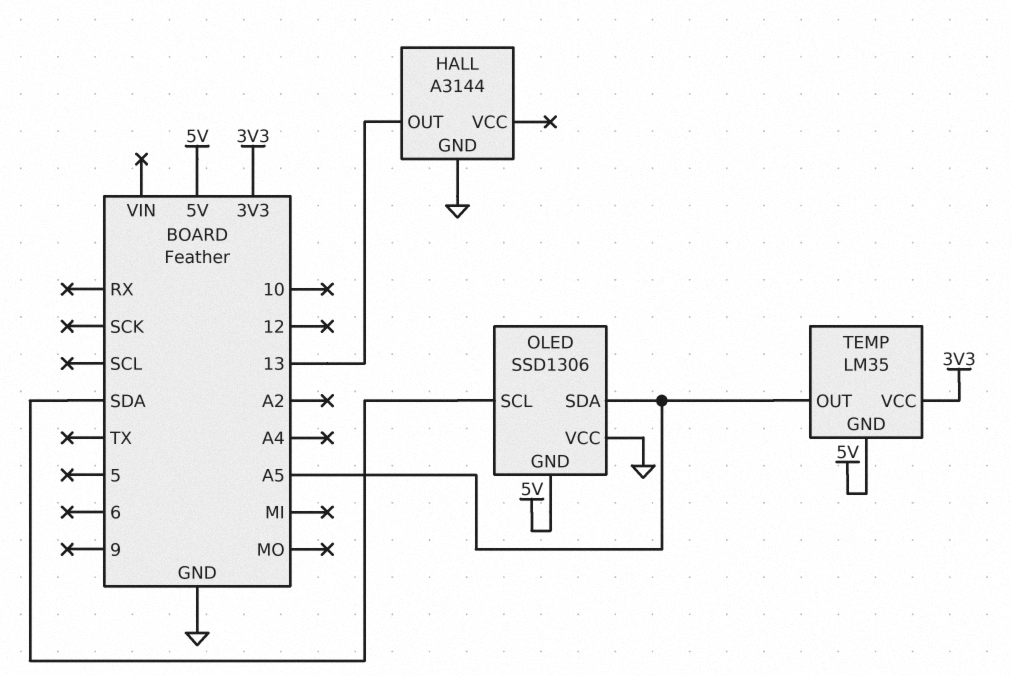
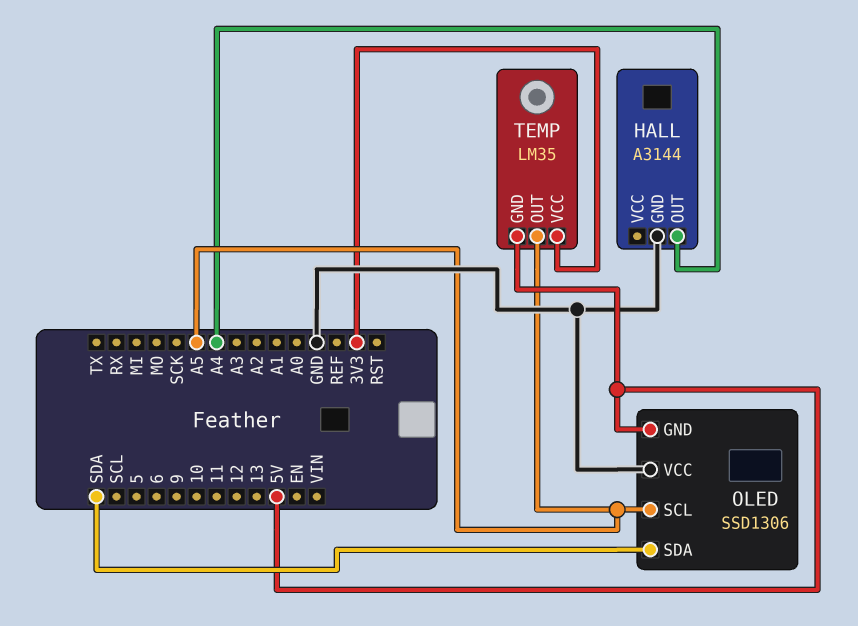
HALL pin OUT: 13 -> A4
OLED pin SCL: SDA -> A5
OLED pin SDA: A5 -> SDA

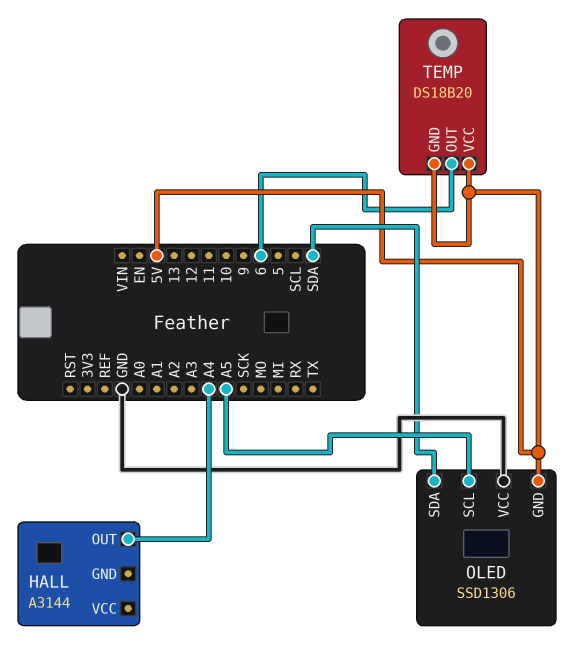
HALL pin GND: GND -> none
TEMP: LM35 -> DS18B20
TEMP pin OUT: A5 -> 6
TEMP pin VCC: 3V3 -> 5V

